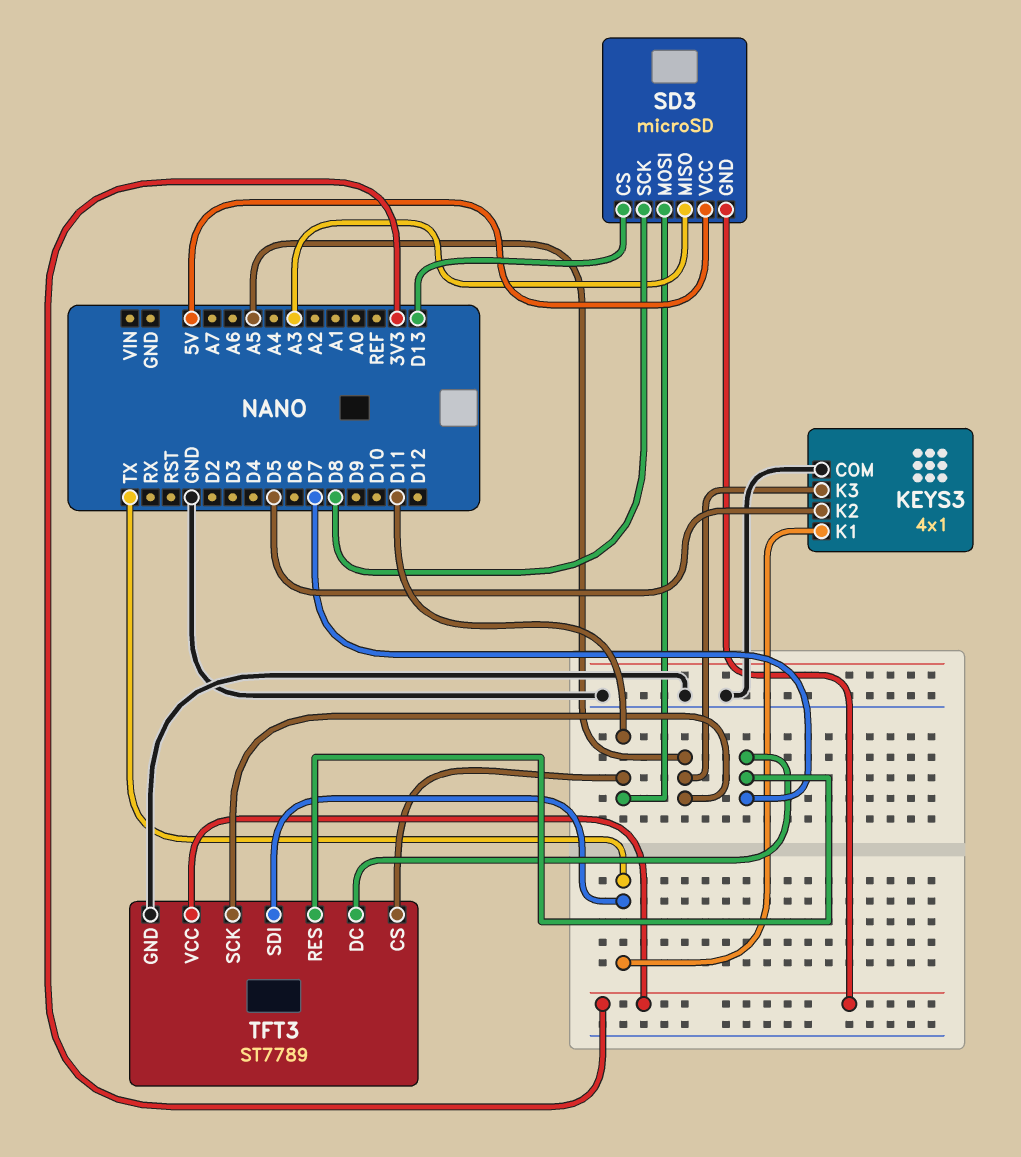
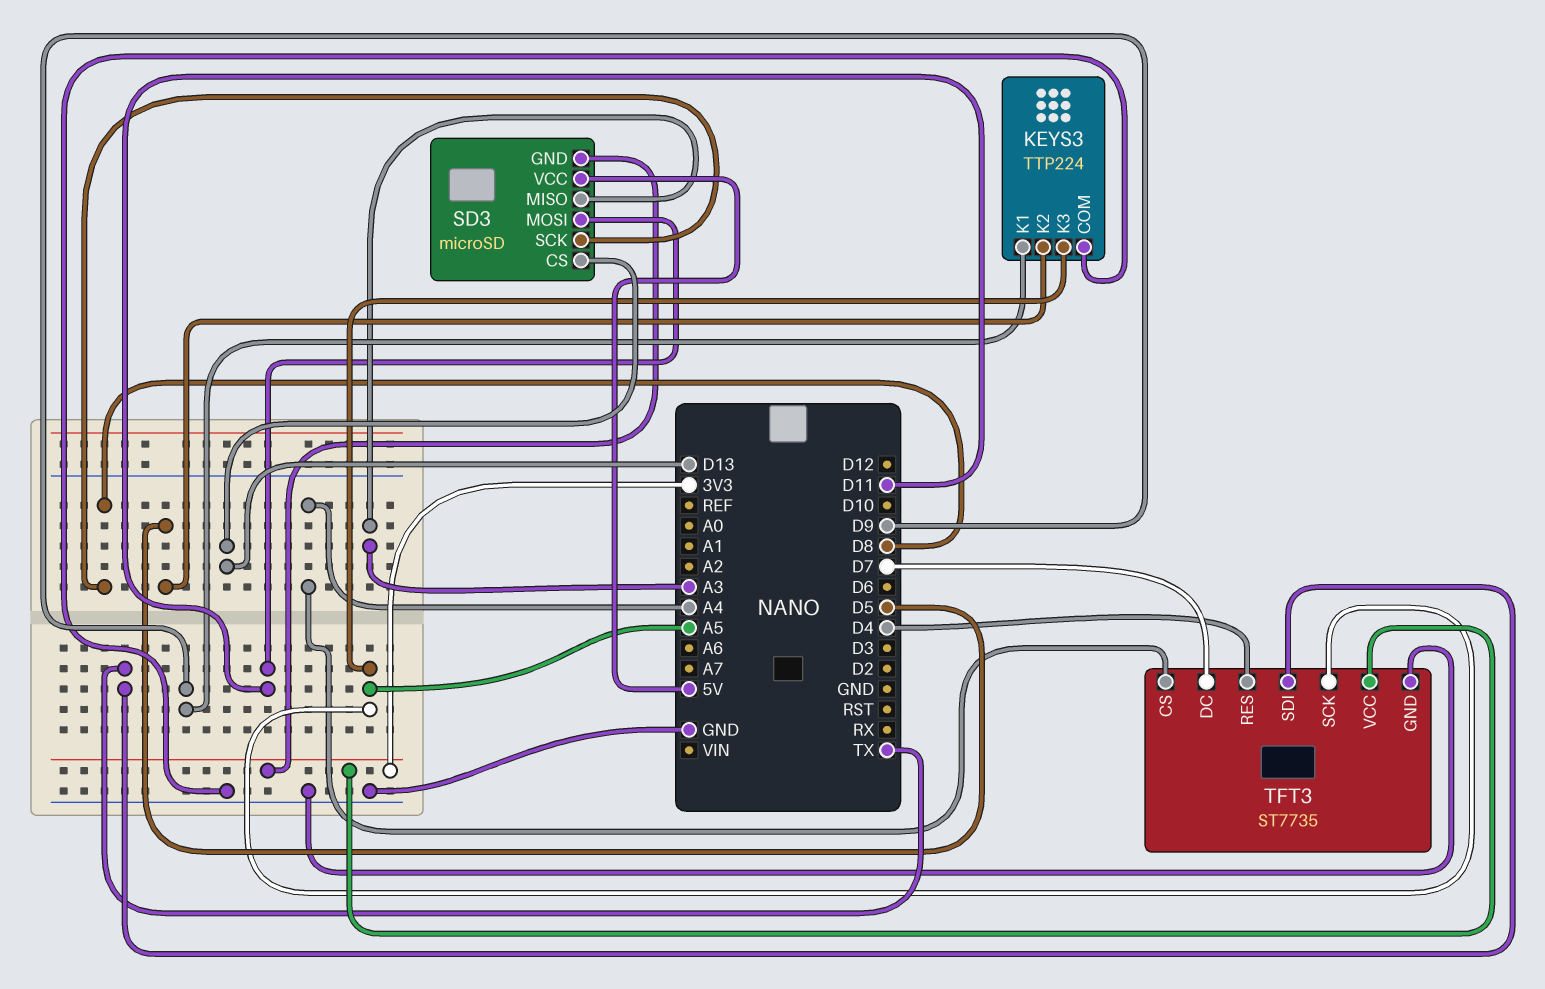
KEYS3: 4x1 -> TTP224
KEYS3 pin K1: TX -> D9
TFT3: ST7789 -> ST7735
TFT3 pin CS: D11 -> A4
TFT3 pin RES: D7 -> D4

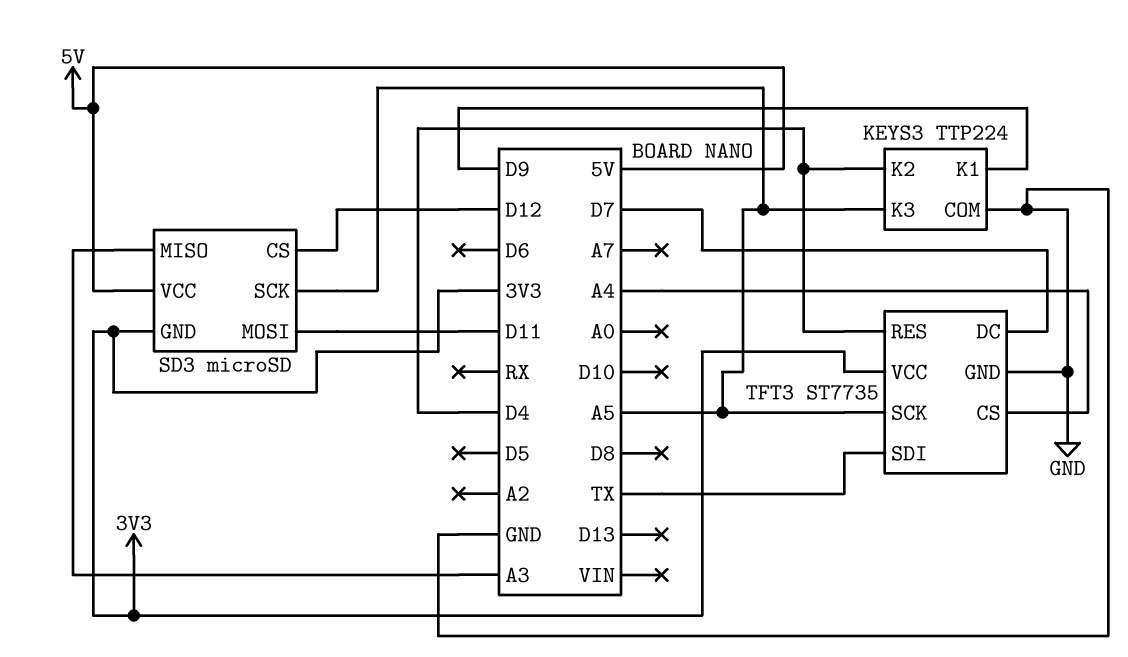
KEYS3 pin K2: D5 -> D4
SD3 pin CS: D13 -> D12
SD3 pin SCK: D8 -> A5

